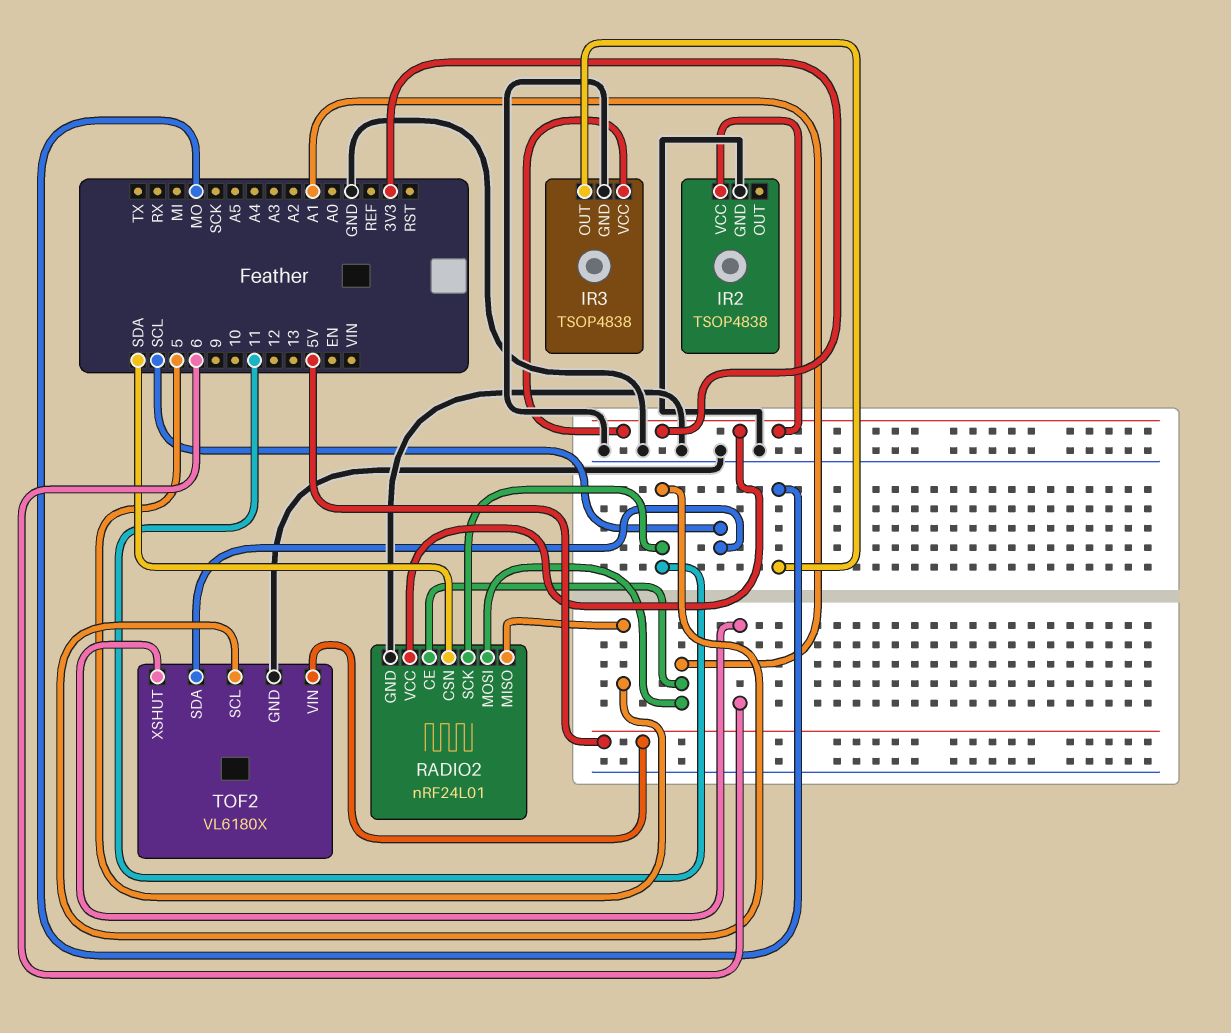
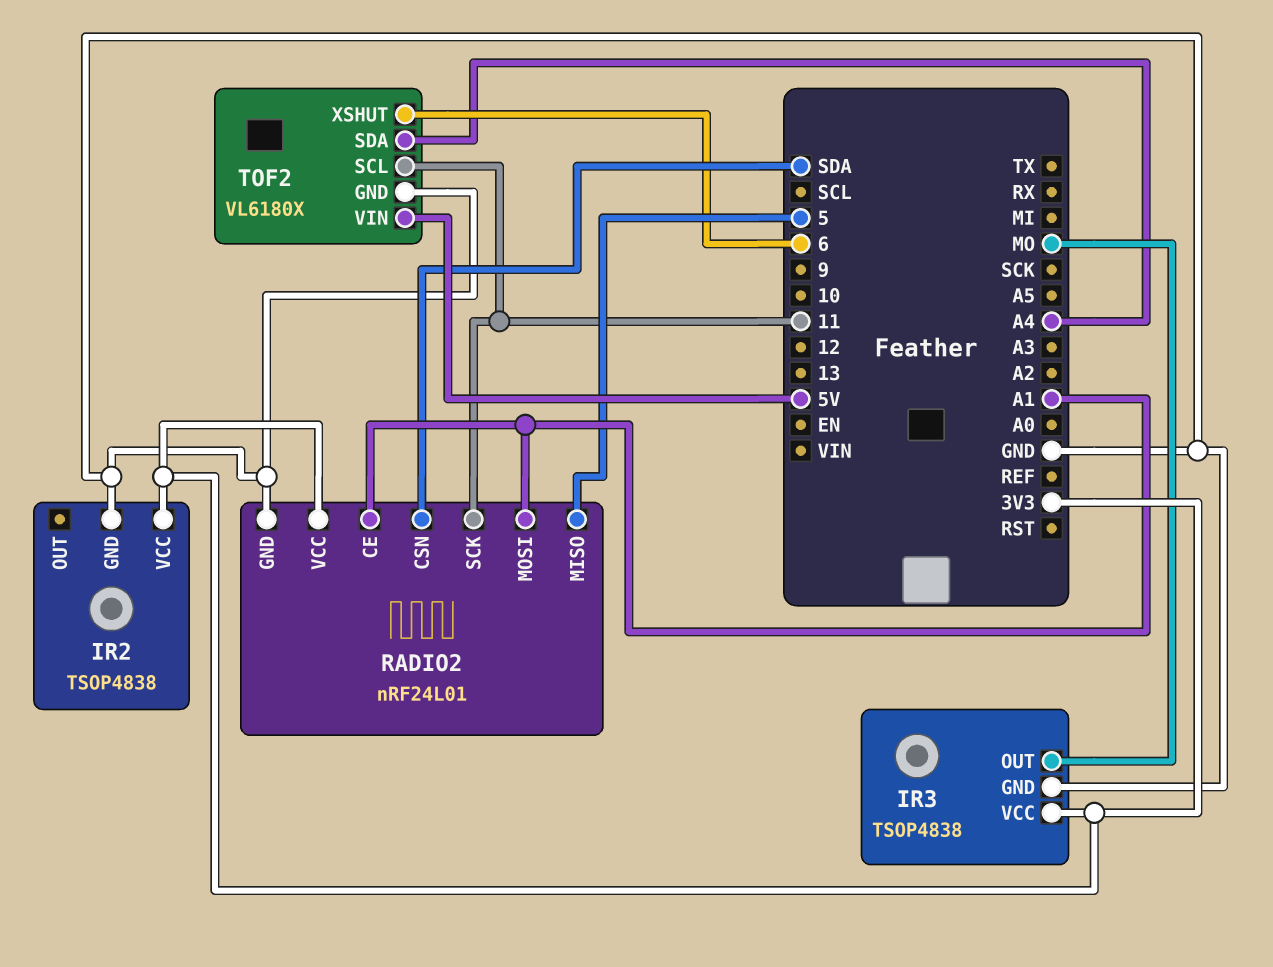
TOF2 pin SDA: SCL -> A4

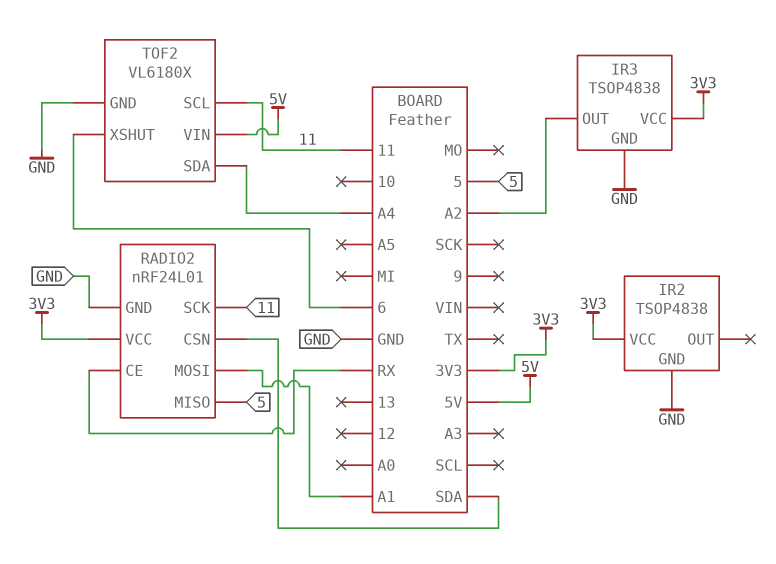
IR3 pin OUT: MO -> A2
RADIO2 pin CE: A1 -> RX

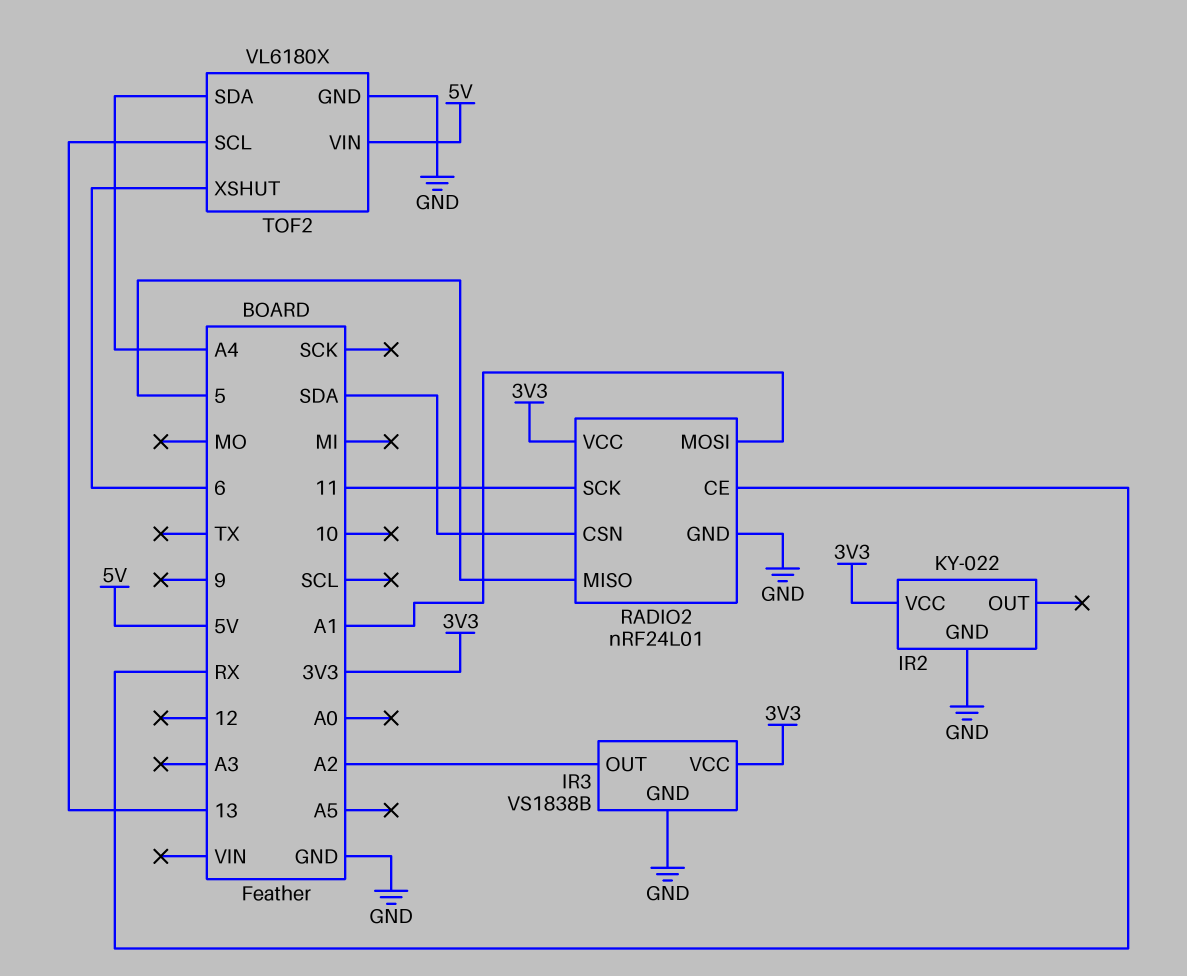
IR2: TSOP4838 -> KY-022
IR3: TSOP4838 -> VS1838B
TOF2 pin SCL: 11 -> 13

